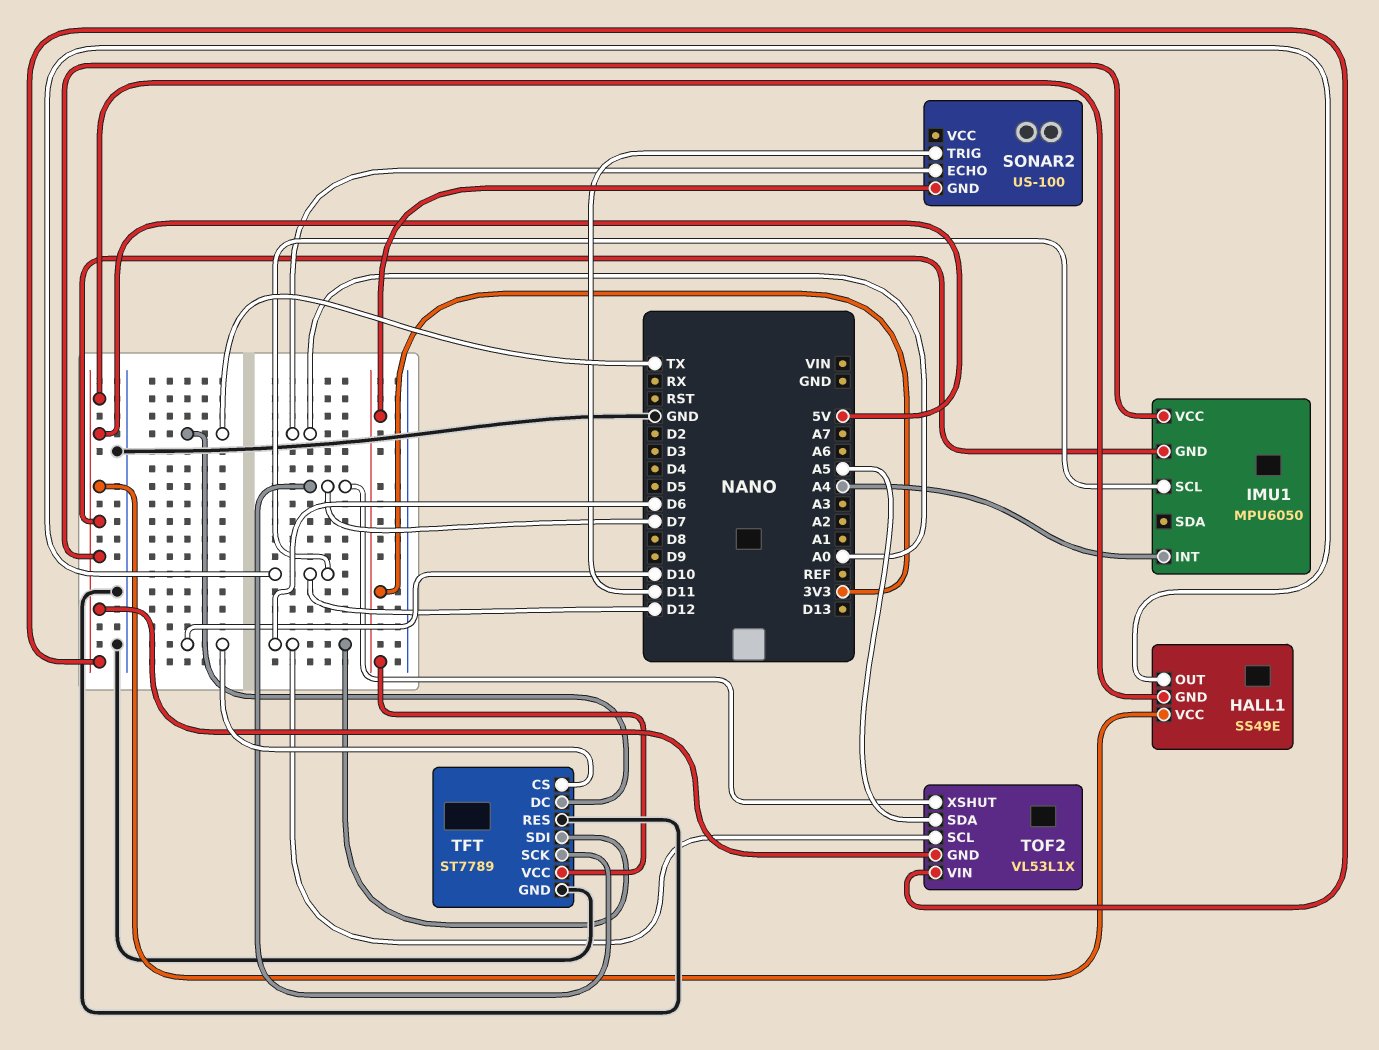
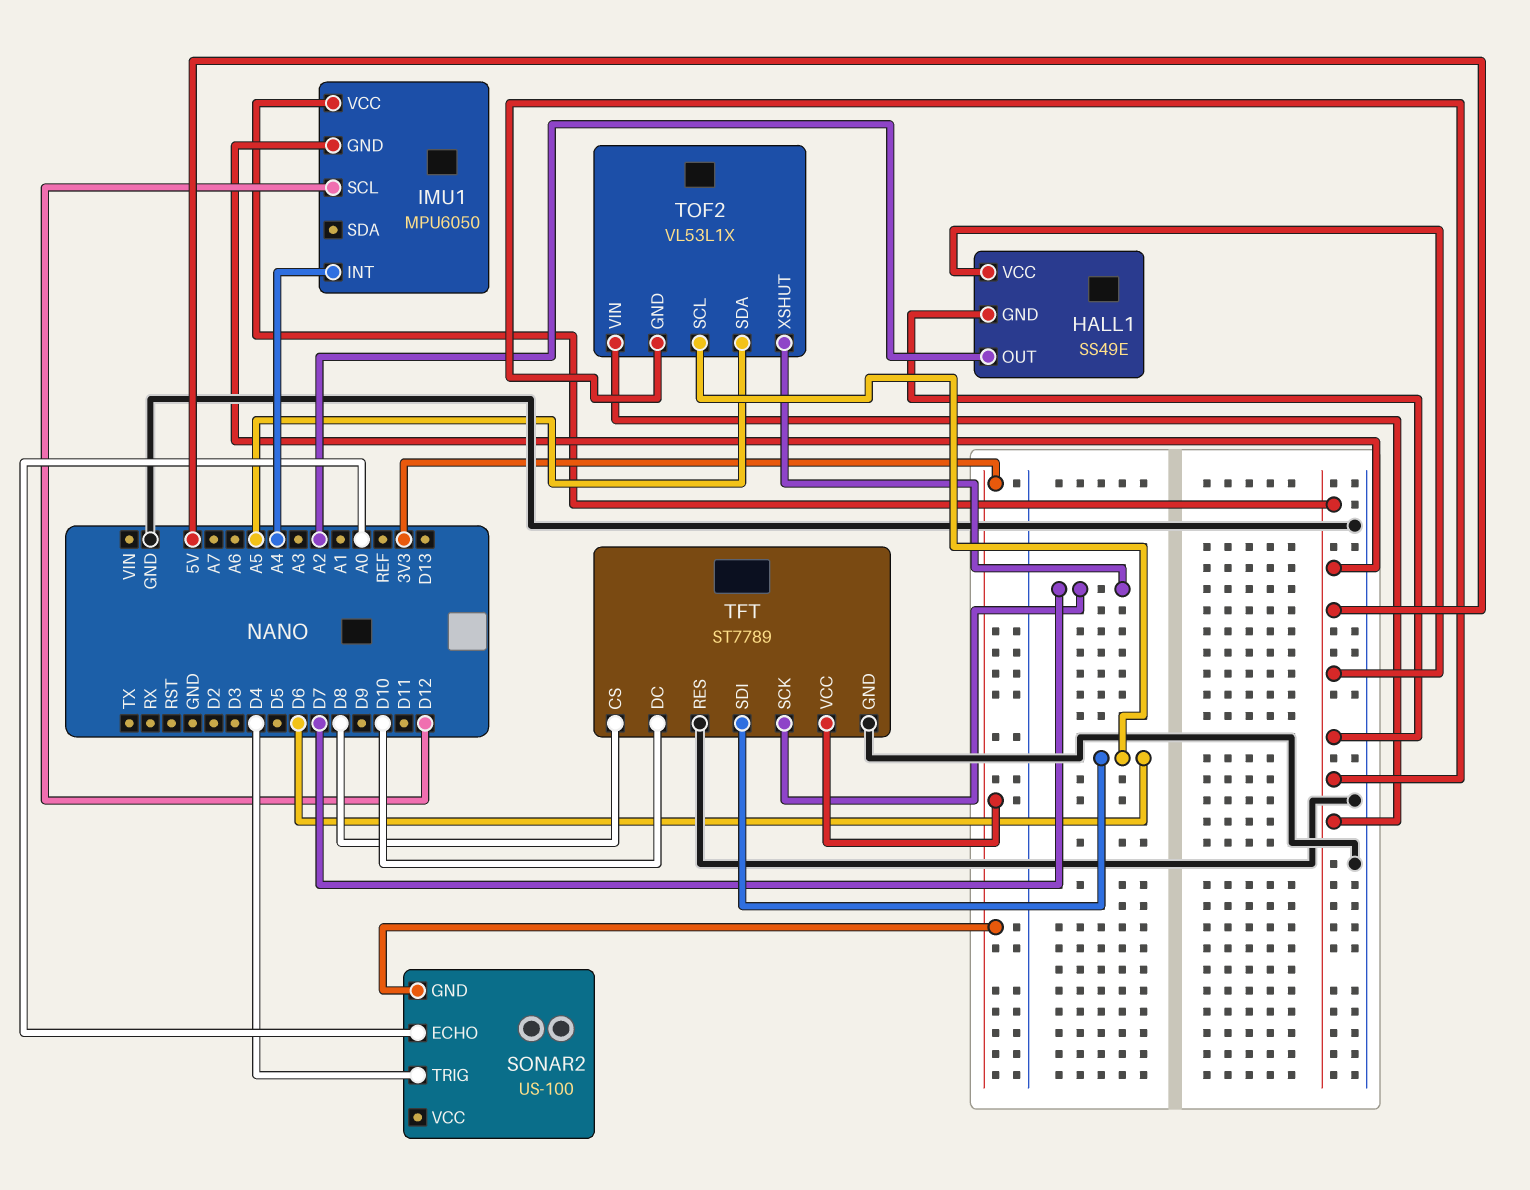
HALL1 pin OUT: D12 -> A2
SONAR2 pin TRIG: D11 -> D4
TFT pin CS: D10 -> D8
TFT pin DC: TX -> D10

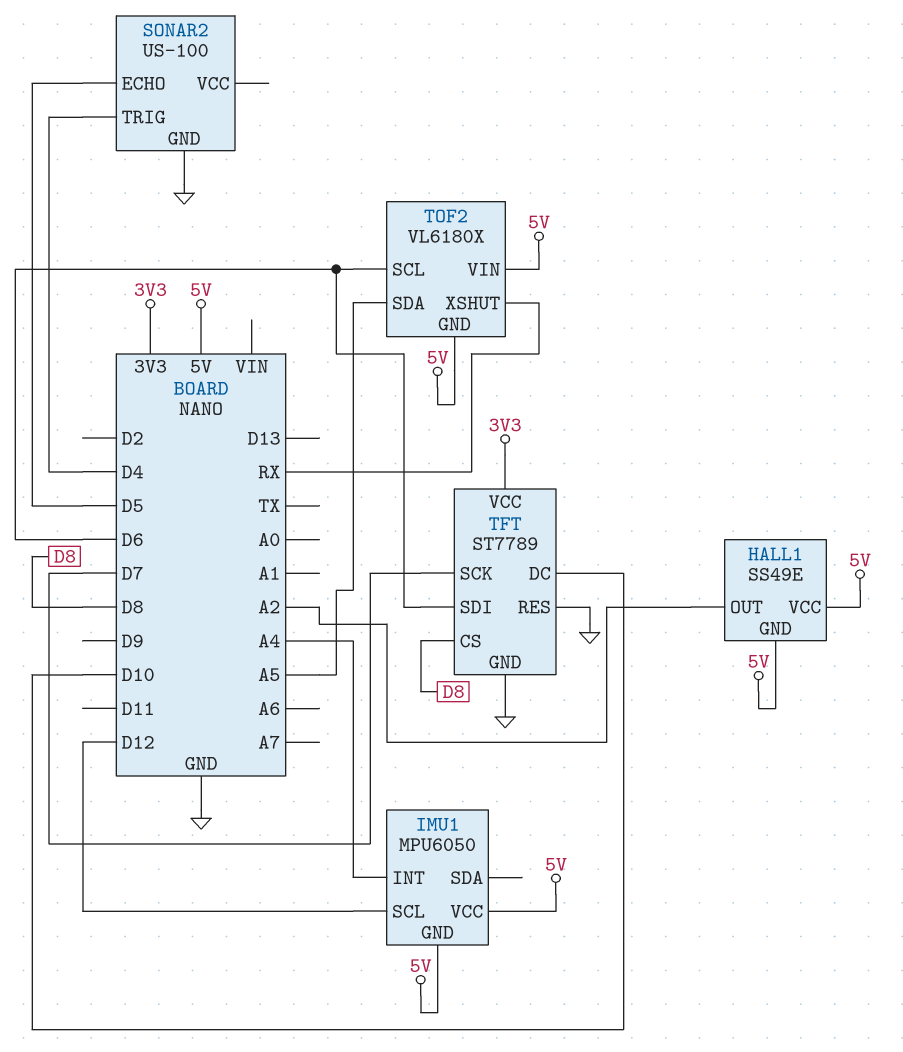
SONAR2 pin ECHO: A0 -> D5
SONAR2 pin GND: 3V3 -> GND
TOF2: VL53L1X -> VL6180X
TOF2 pin XSHUT: D7 -> RX

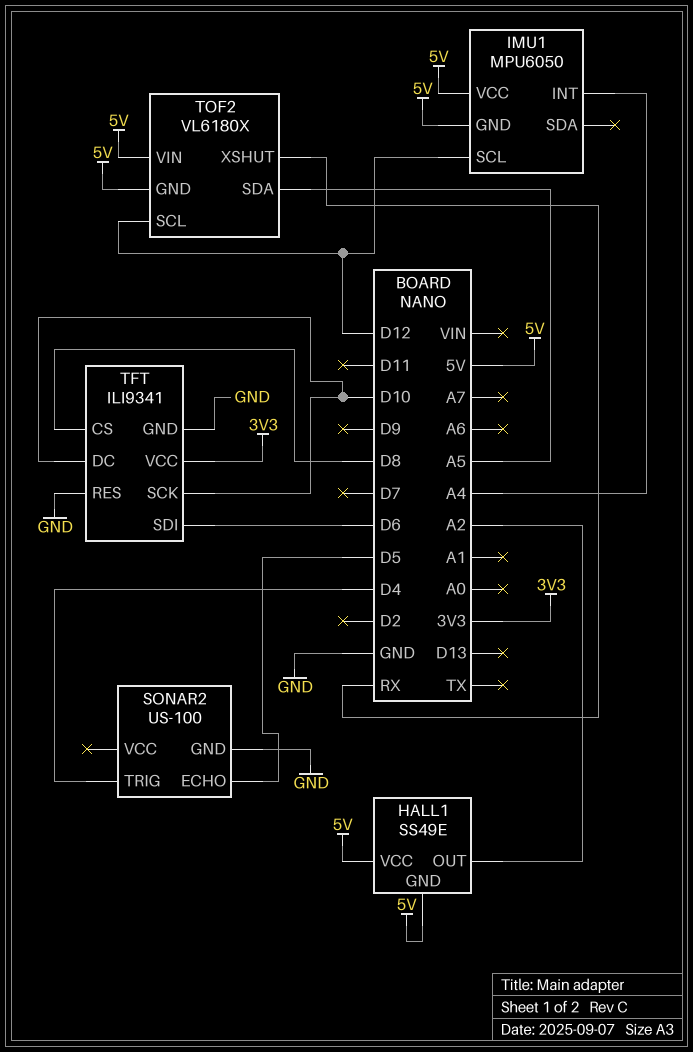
TFT: ST7789 -> ILI9341
TFT pin SCK: D7 -> D10
TOF2 pin SCL: D6 -> D12

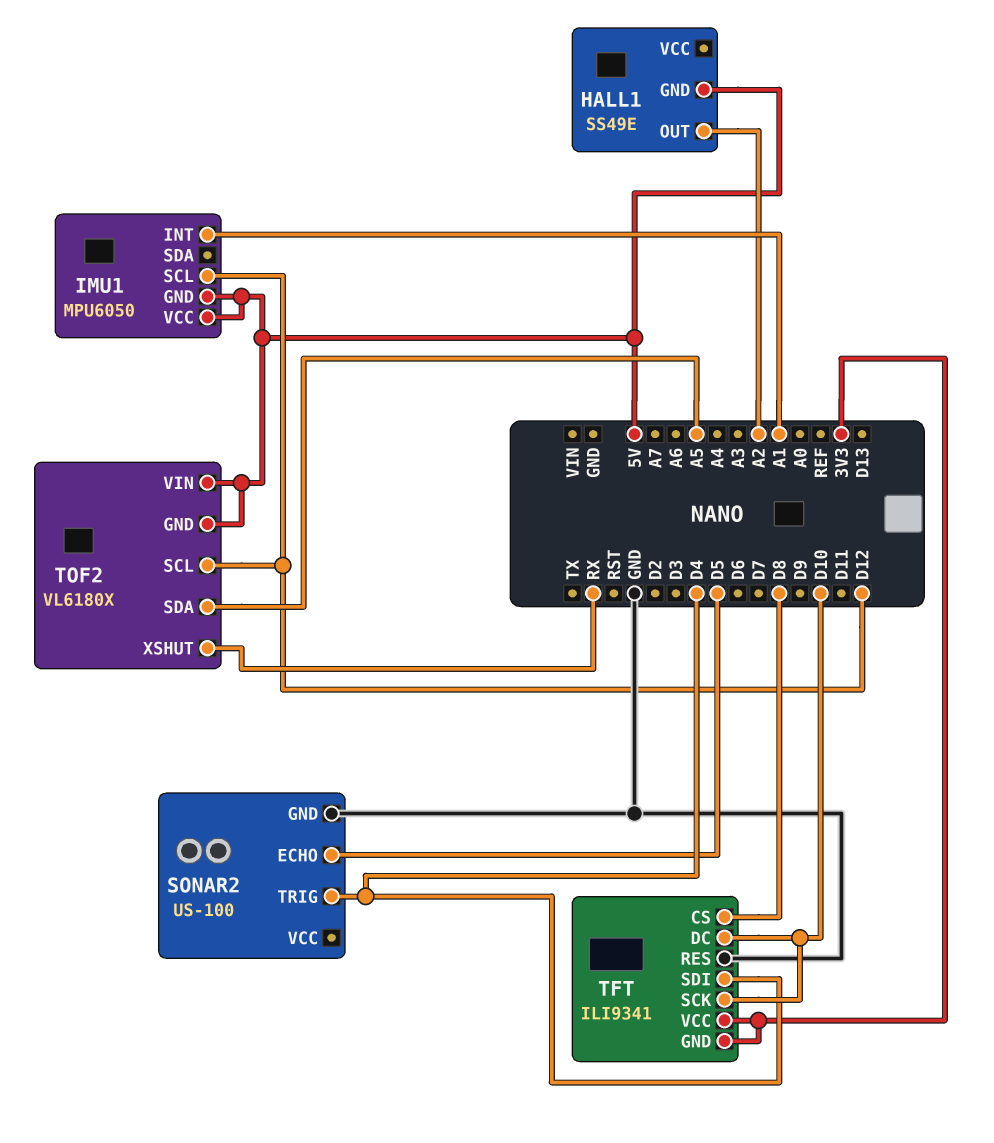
HALL1 pin VCC: 5V -> none
IMU1 pin INT: A4 -> A1
TFT pin GND: GND -> 3V3
TFT pin SDI: D6 -> D4

